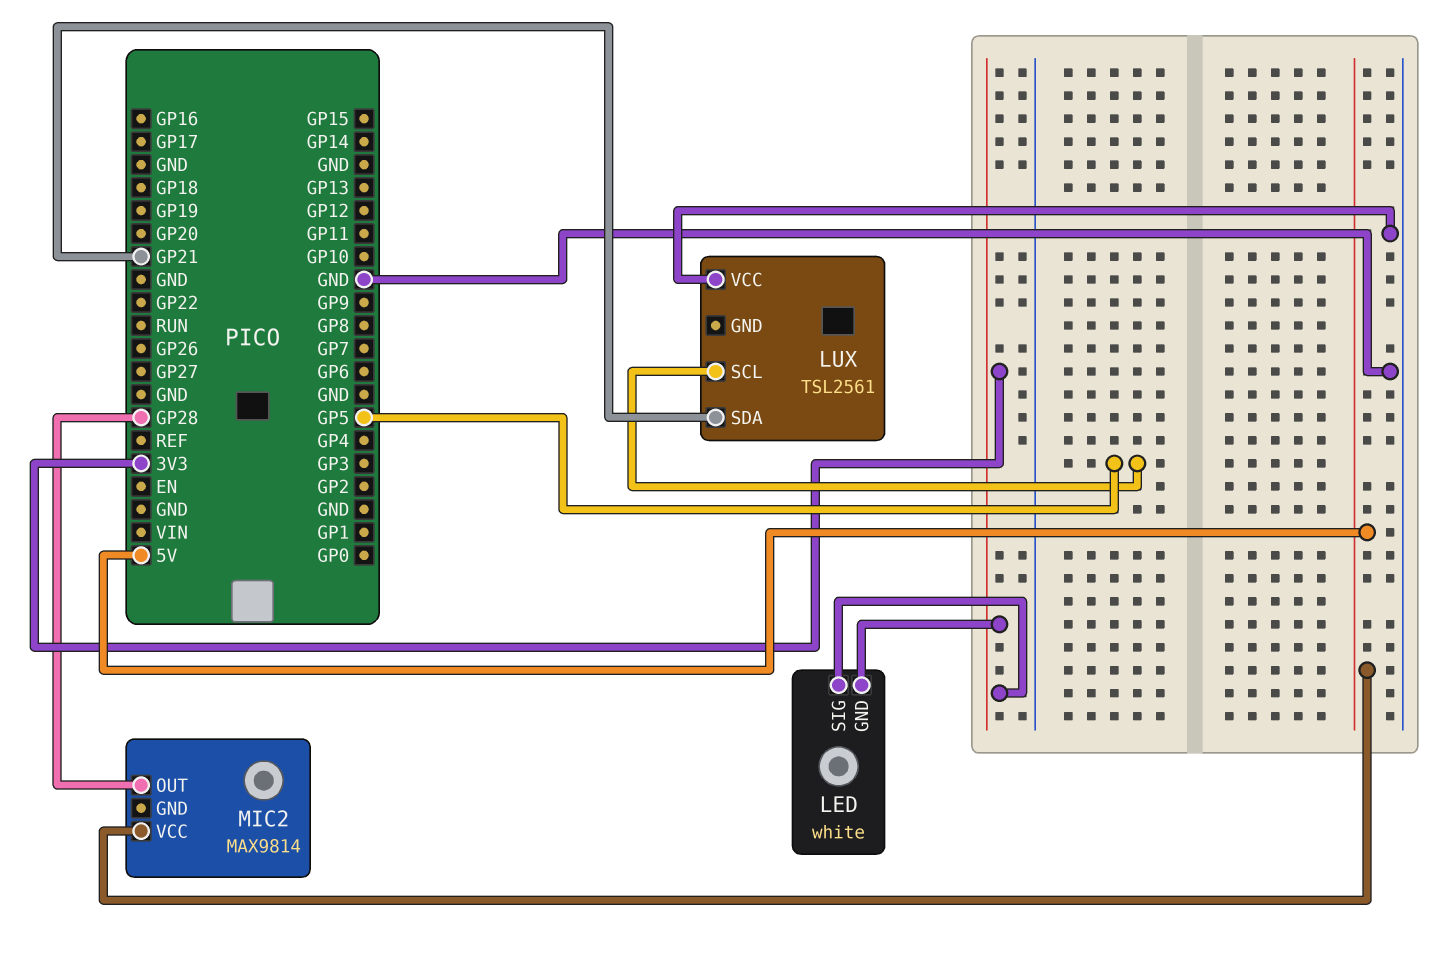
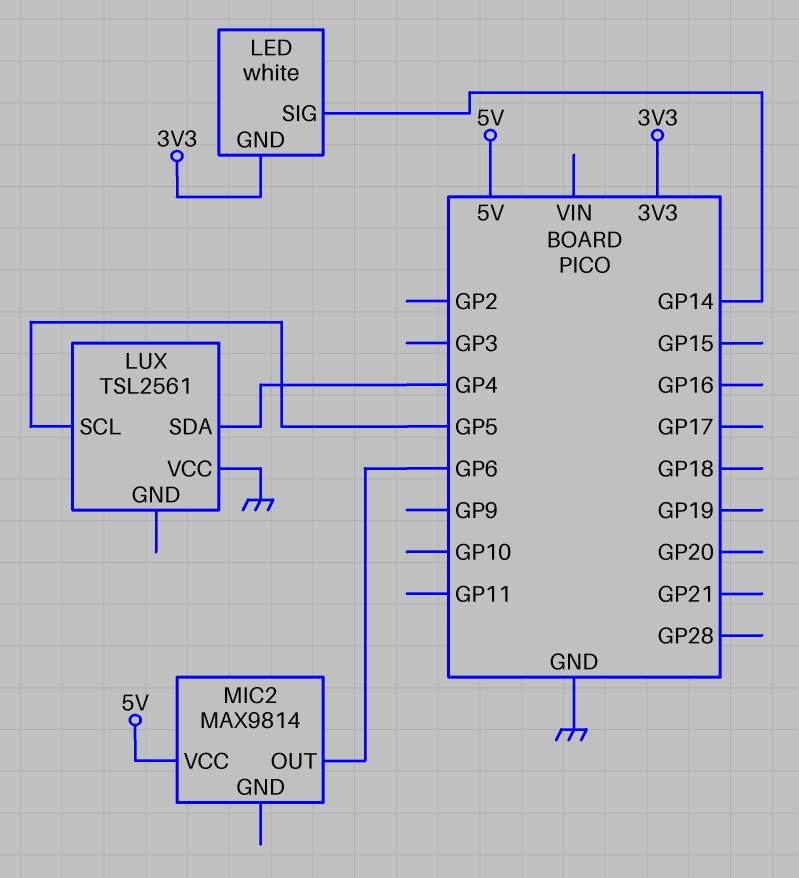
LED pin SIG: 3V3 -> GP14
LUX pin SDA: GP21 -> GP4
MIC2 pin OUT: GP28 -> GP6

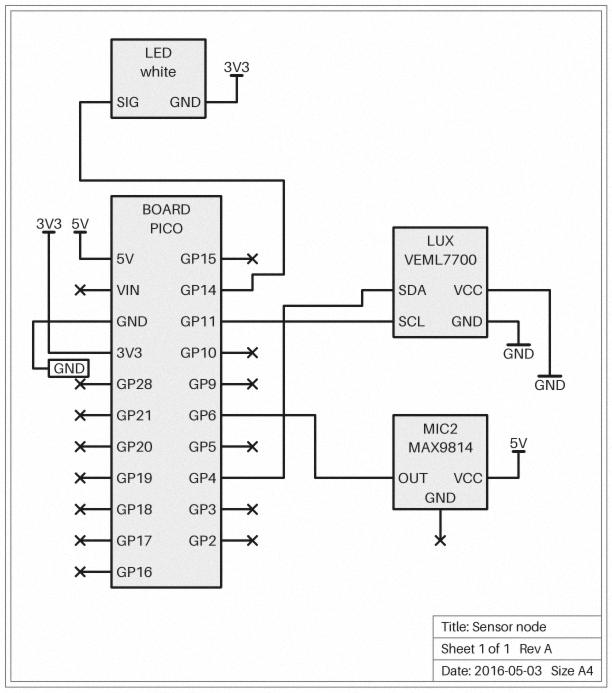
LUX: TSL2561 -> VEML7700
LUX pin GND: none -> GND
LUX pin SCL: GP5 -> GP11

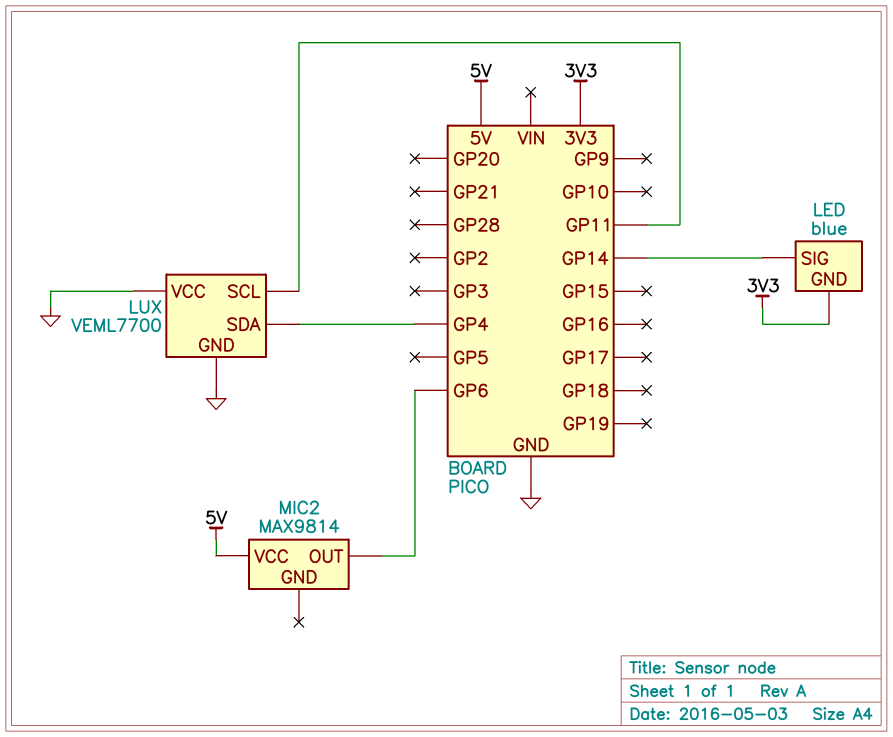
LED: white -> blue

